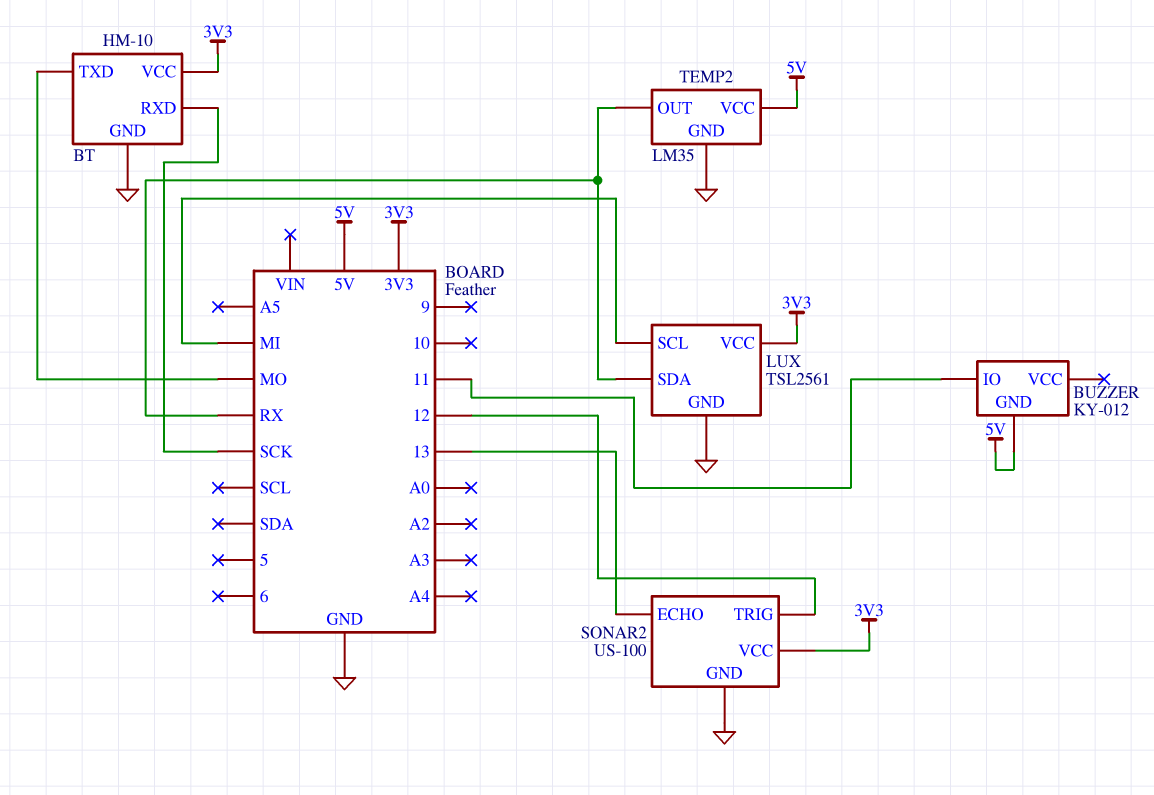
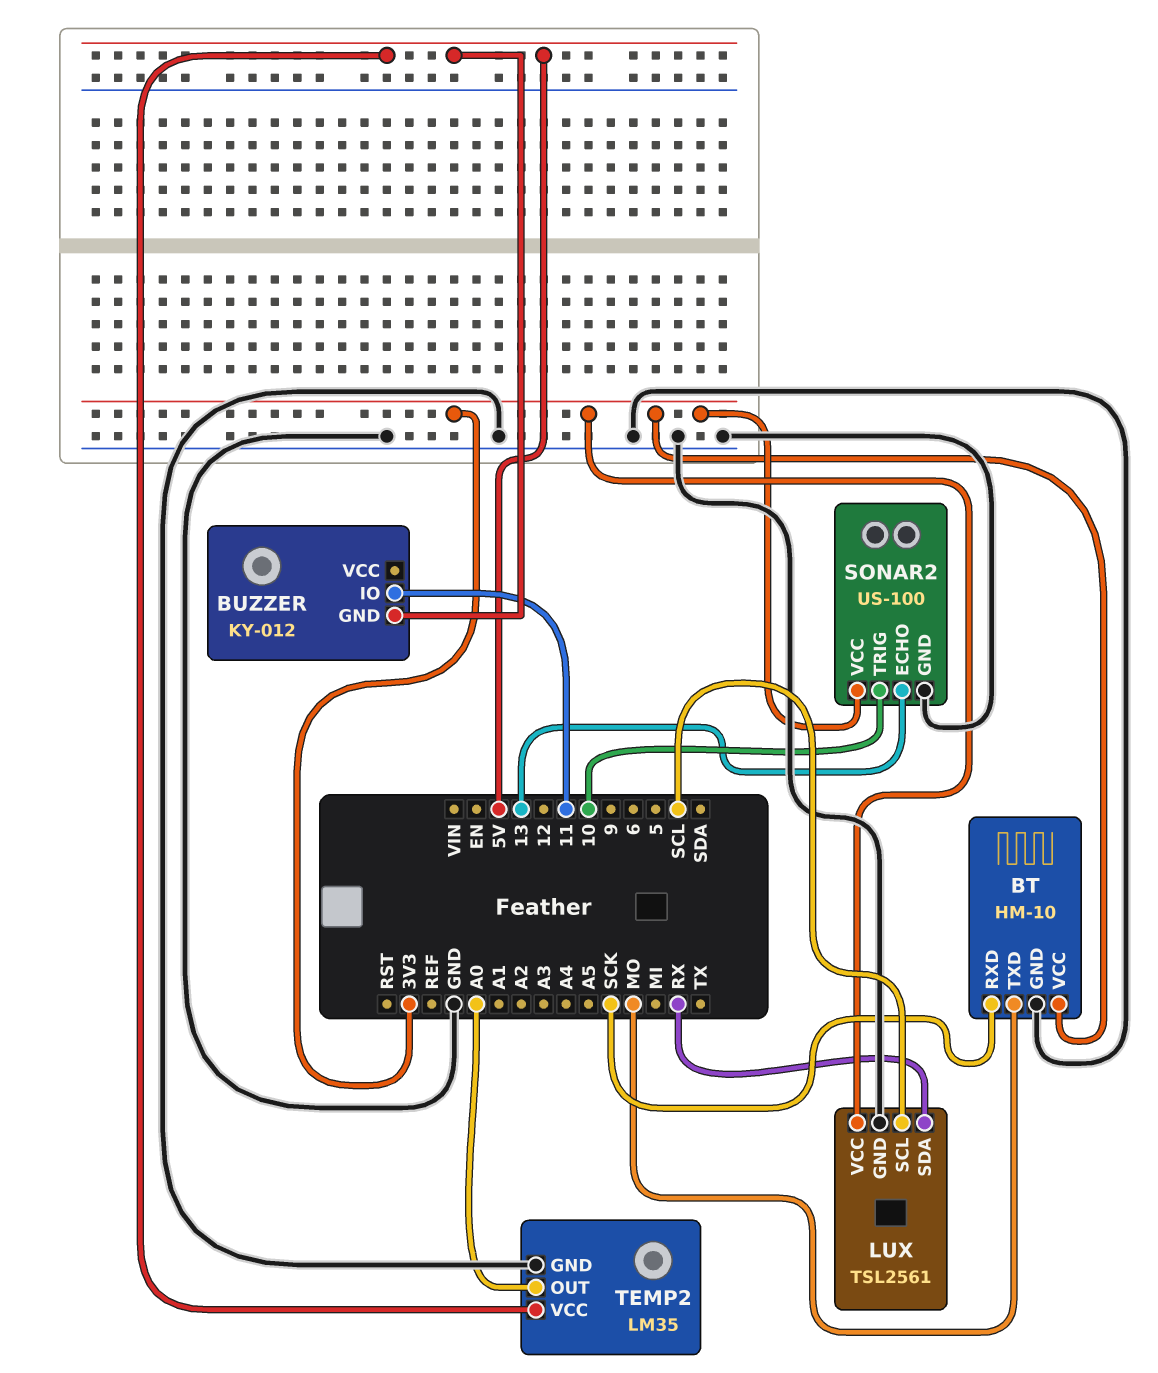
LUX pin SCL: MI -> SCL
SONAR2 pin TRIG: 12 -> 10
TEMP2 pin OUT: RX -> A0

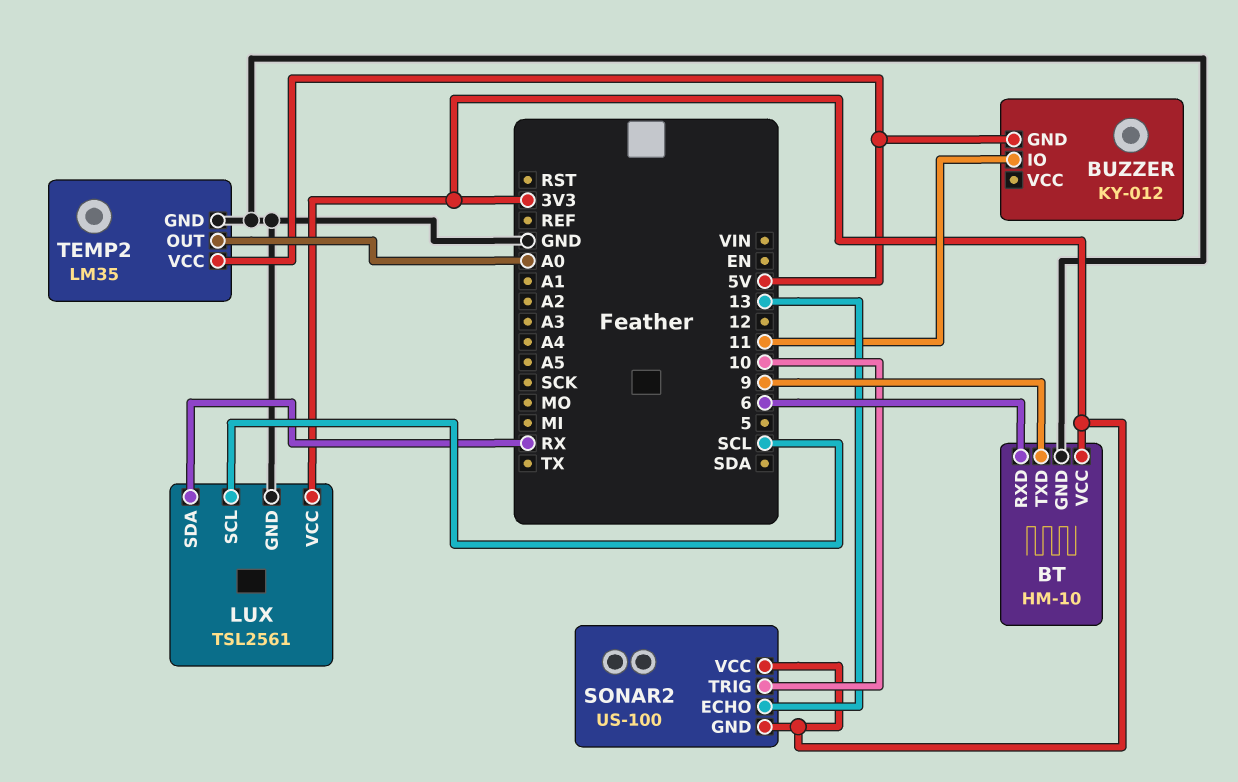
BT pin RXD: SCK -> 6
BT pin TXD: MO -> 9
SONAR2 pin GND: GND -> 3V3

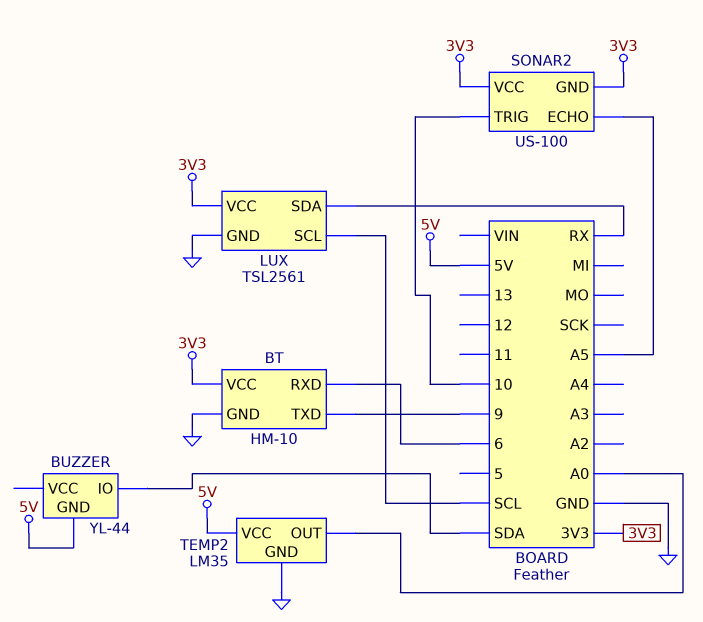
BUZZER: KY-012 -> YL-44
BUZZER pin IO: 11 -> SDA
SONAR2 pin ECHO: 13 -> A5

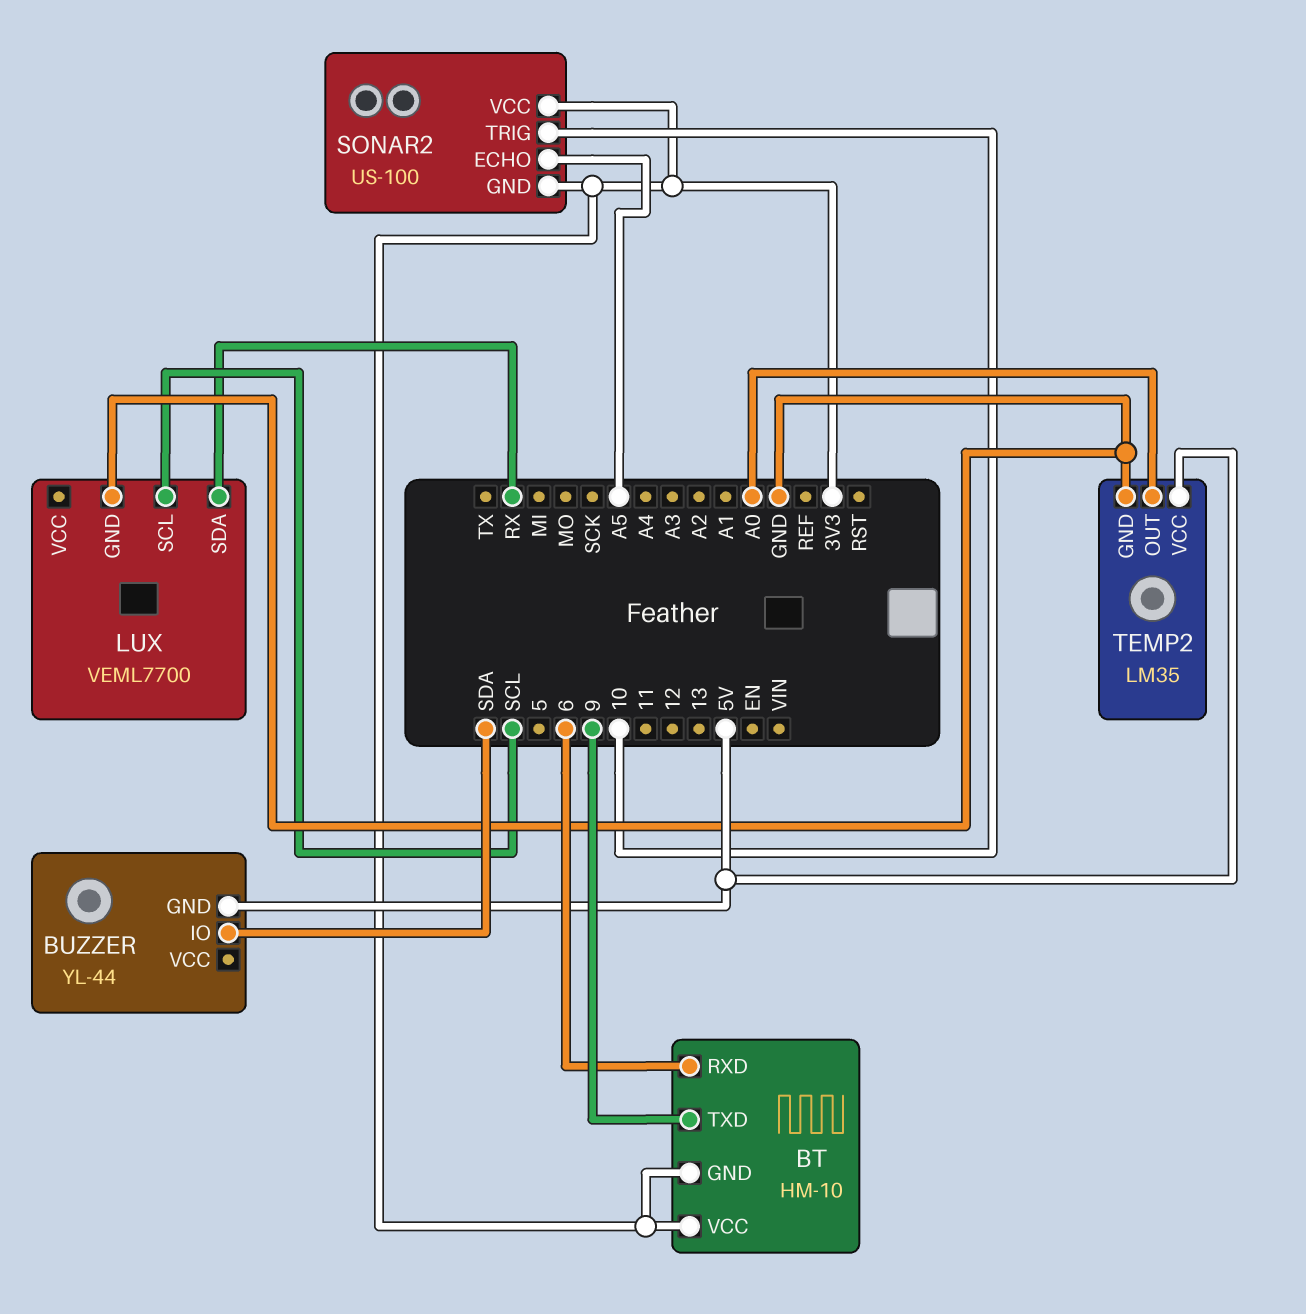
BT pin GND: GND -> 3V3
LUX: TSL2561 -> VEML7700
LUX pin VCC: 3V3 -> none

